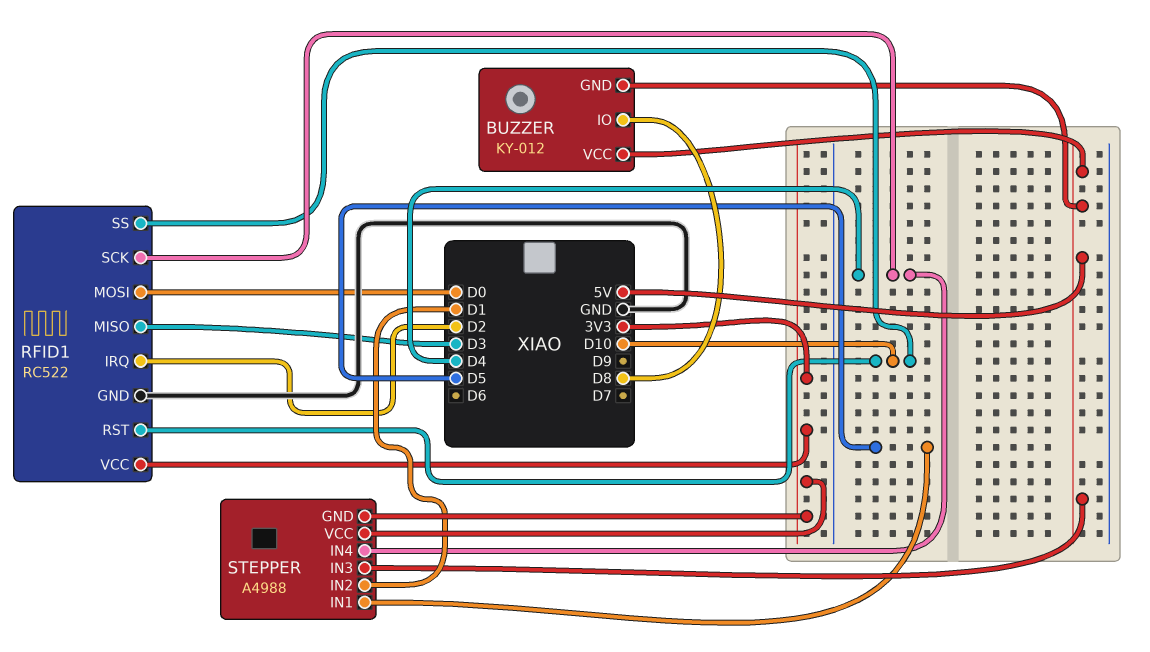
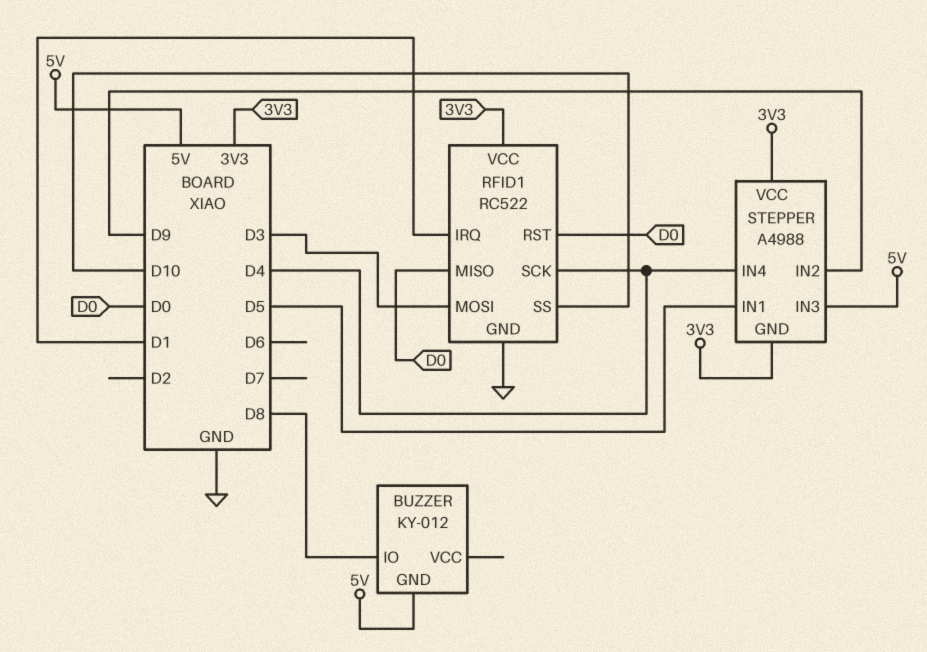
BUZZER pin VCC: 5V -> none
RFID1 pin IRQ: D2 -> D1
RFID1 pin MISO: D3 -> D0
RFID1 pin MOSI: D0 -> D3
RFID1 pin RST: D10 -> D0
STEPPER pin IN2: D1 -> D9

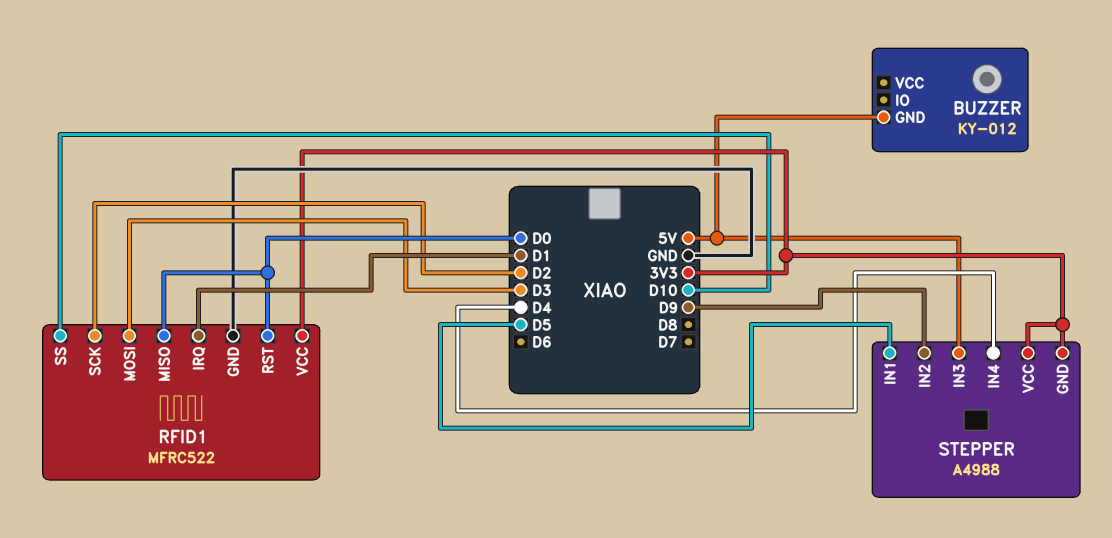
BUZZER pin IO: D8 -> none
RFID1: RC522 -> MFRC522
RFID1 pin SCK: D4 -> D2

